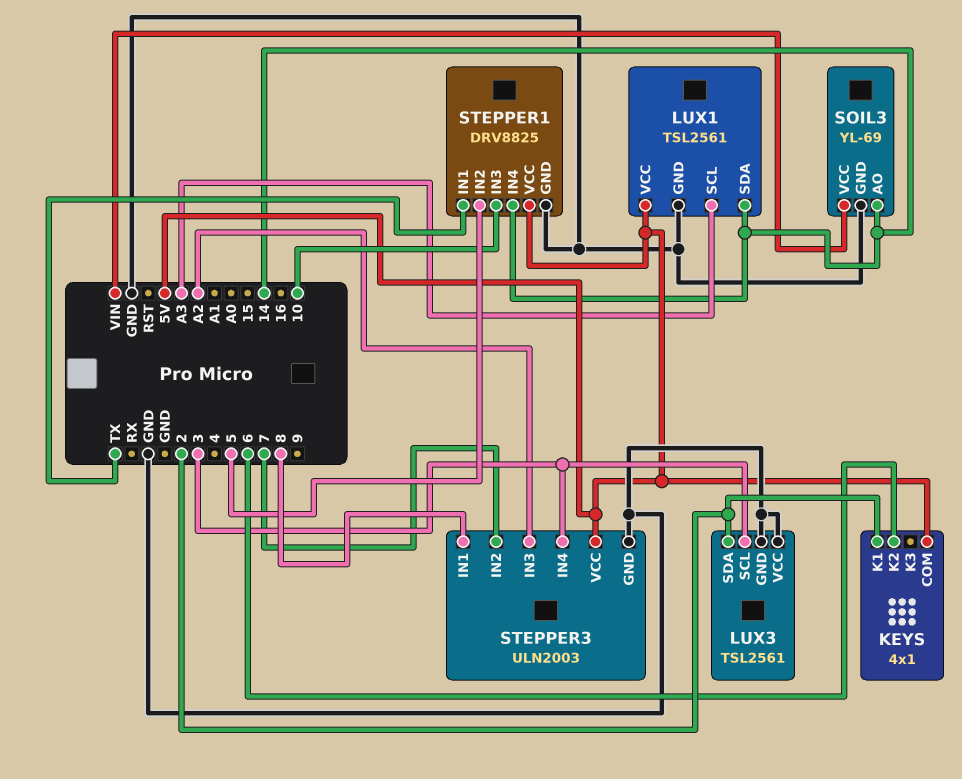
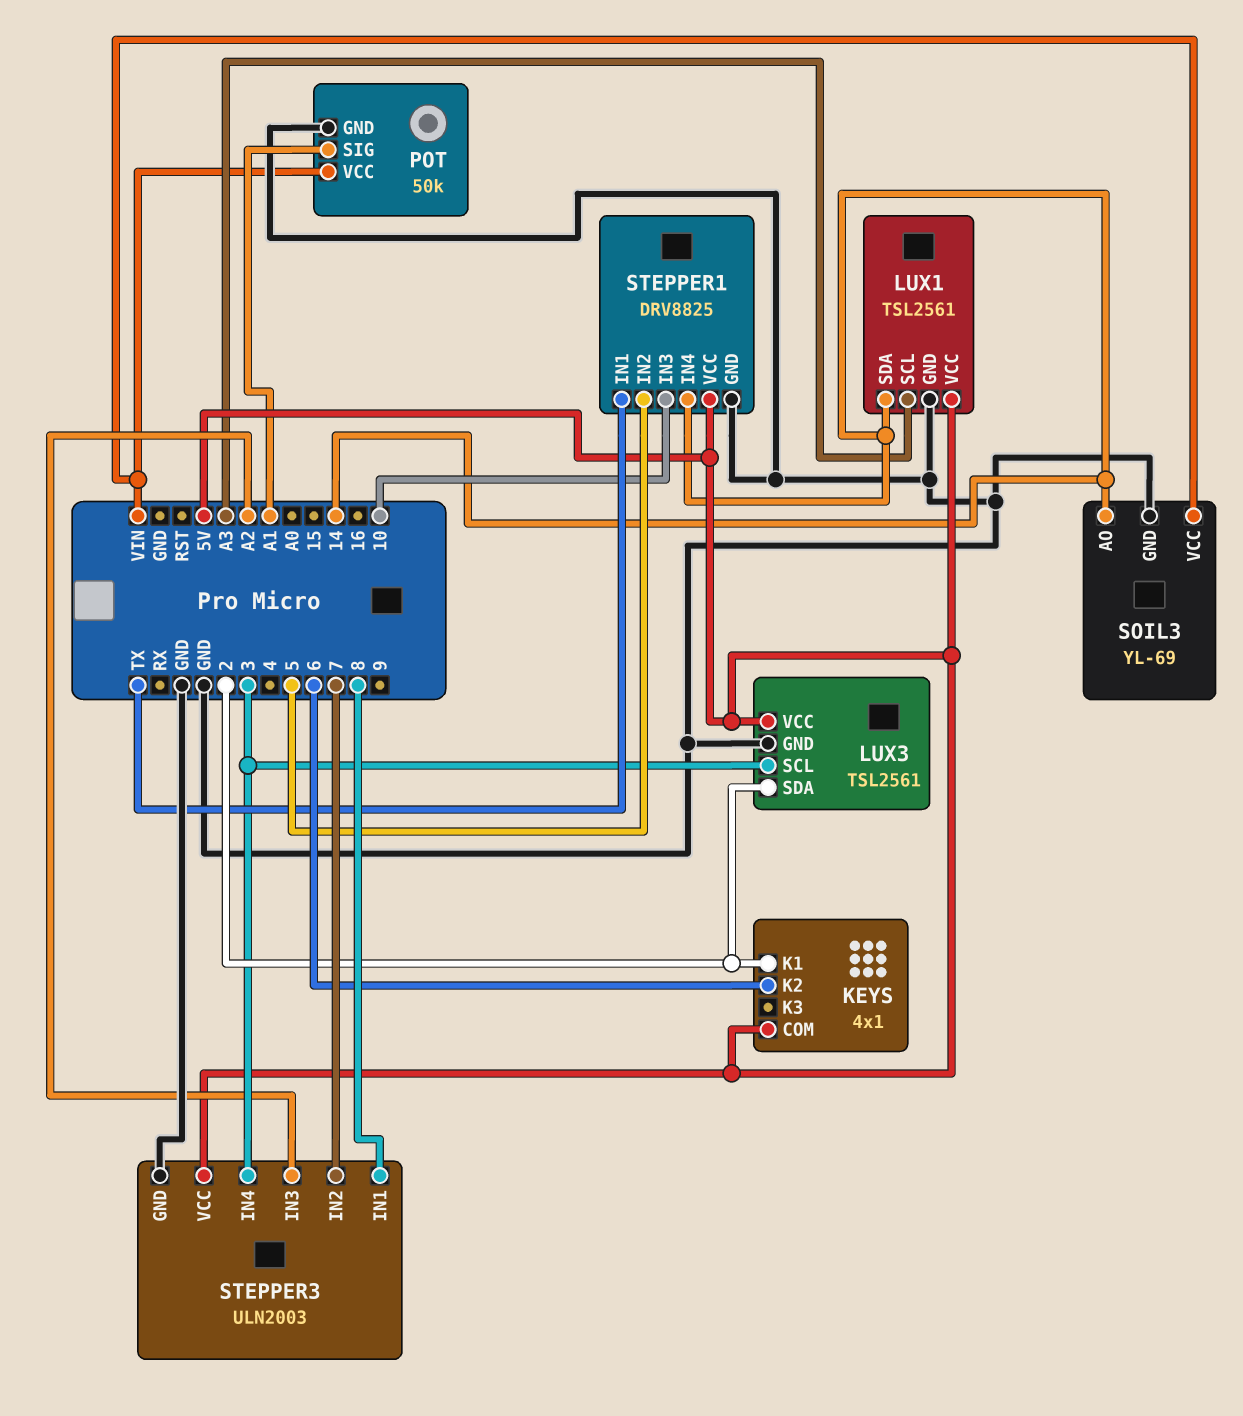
LUX3 pin VCC: GND -> 5V
POT: none -> 50k
POT pin GND: none -> GND
POT pin SIG: none -> A1
POT pin VCC: none -> VIN

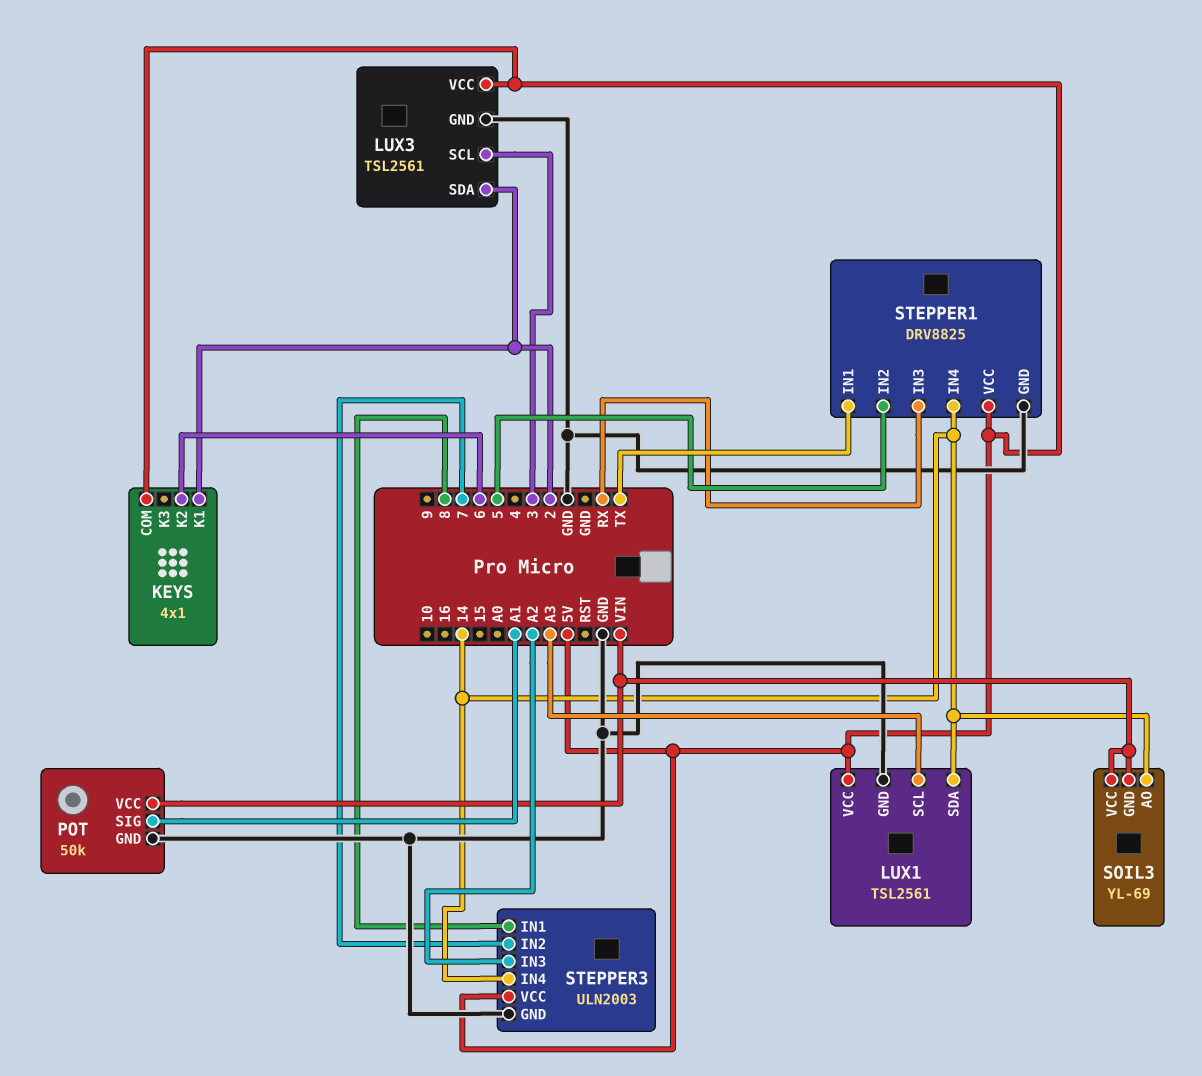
SOIL3 pin GND: GND -> VIN
STEPPER1 pin IN3: 10 -> RX
STEPPER3 pin IN4: 3 -> 14

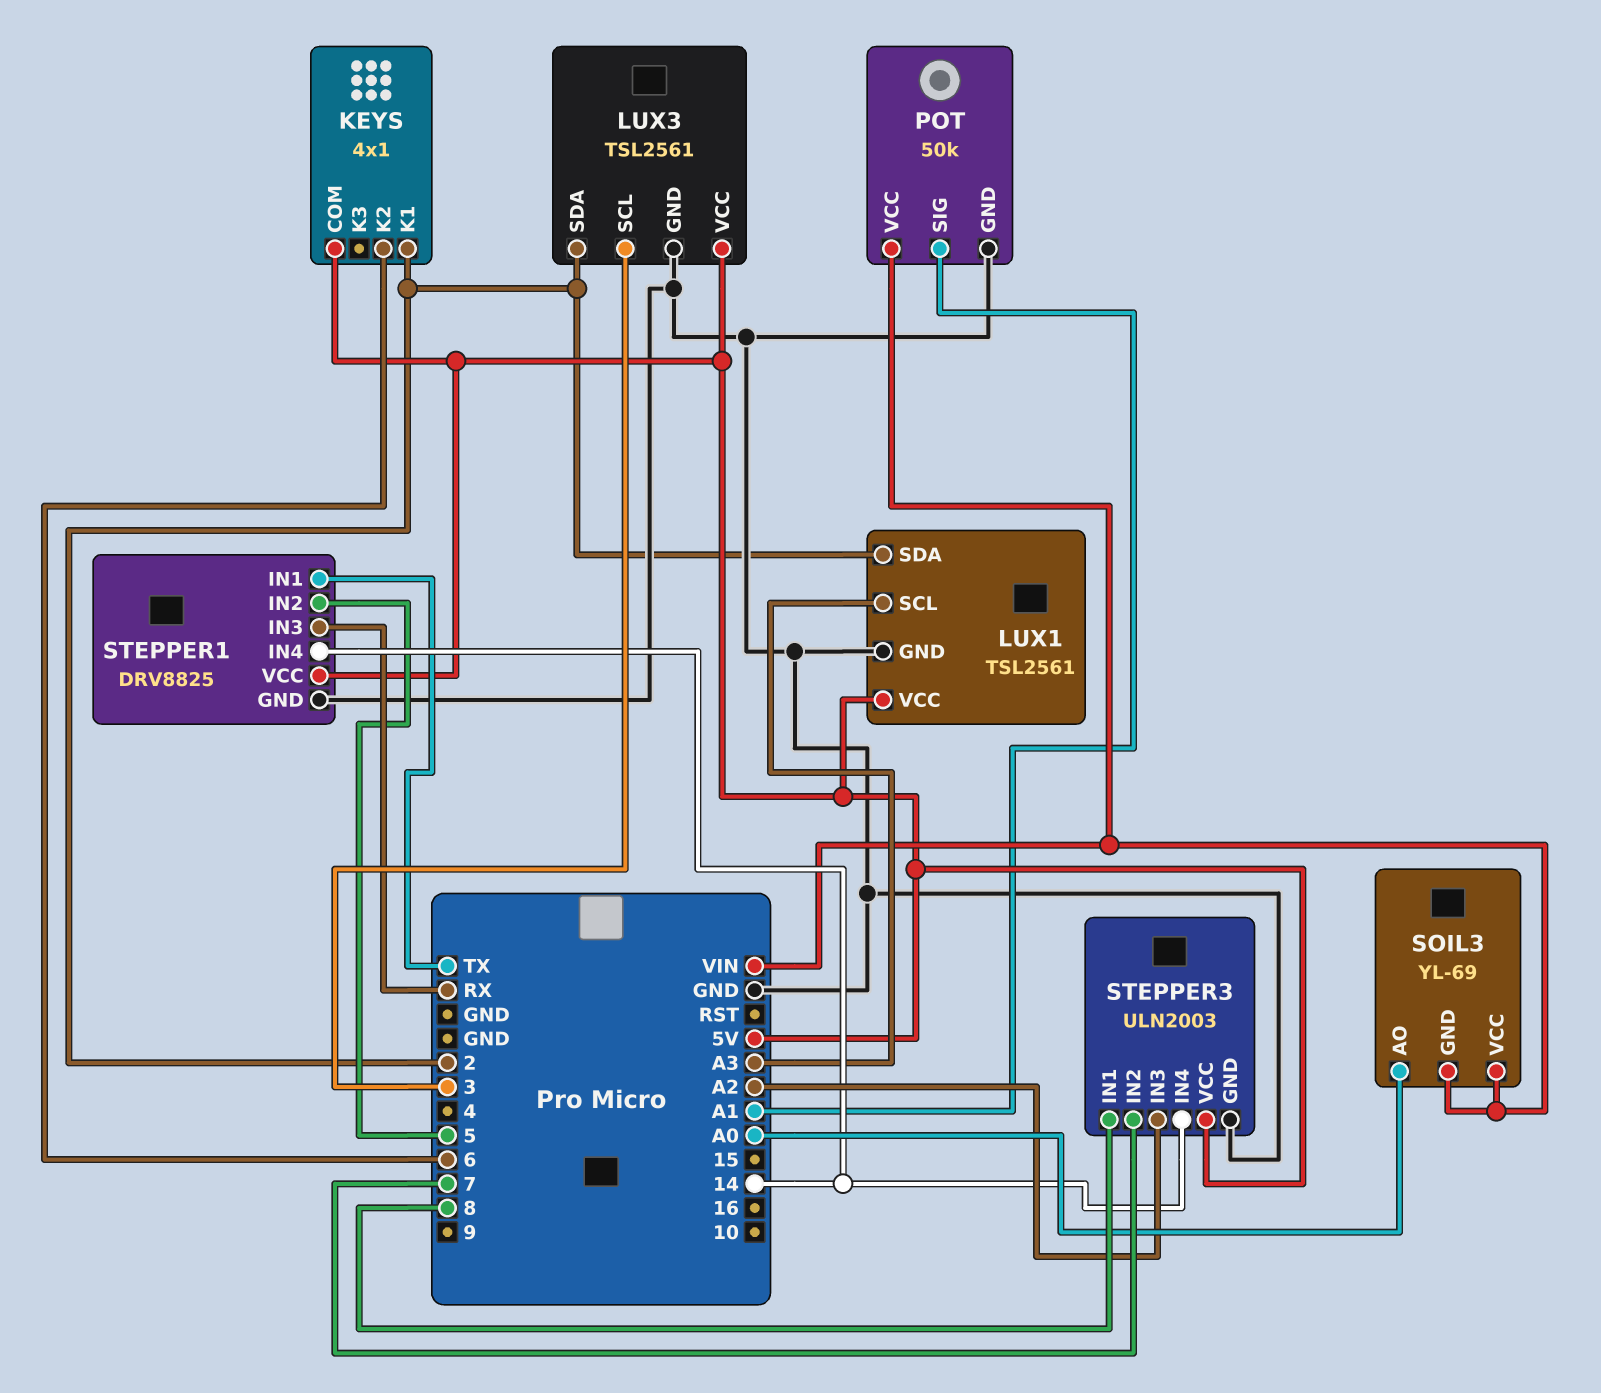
LUX1 pin SDA: 14 -> 2
SOIL3 pin AO: 14 -> A0

